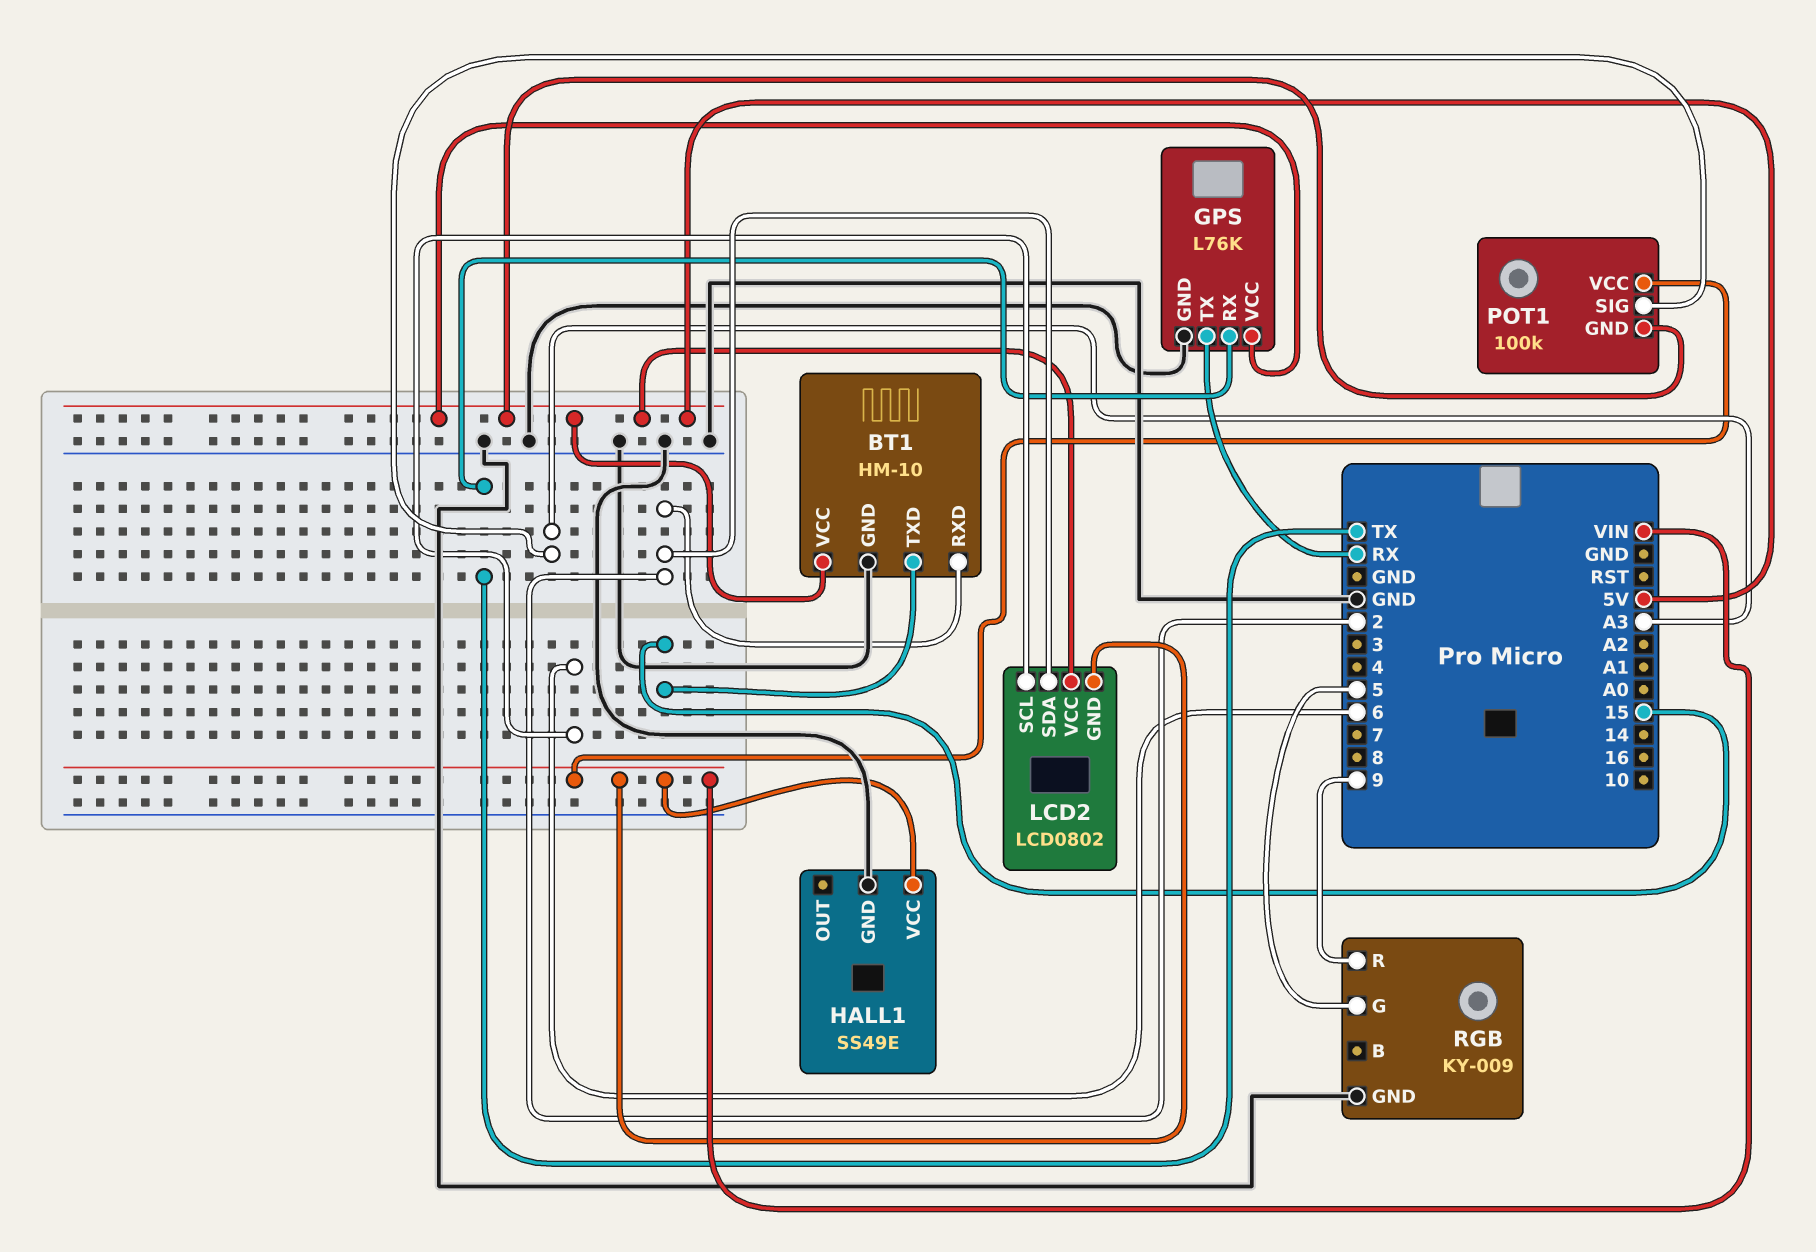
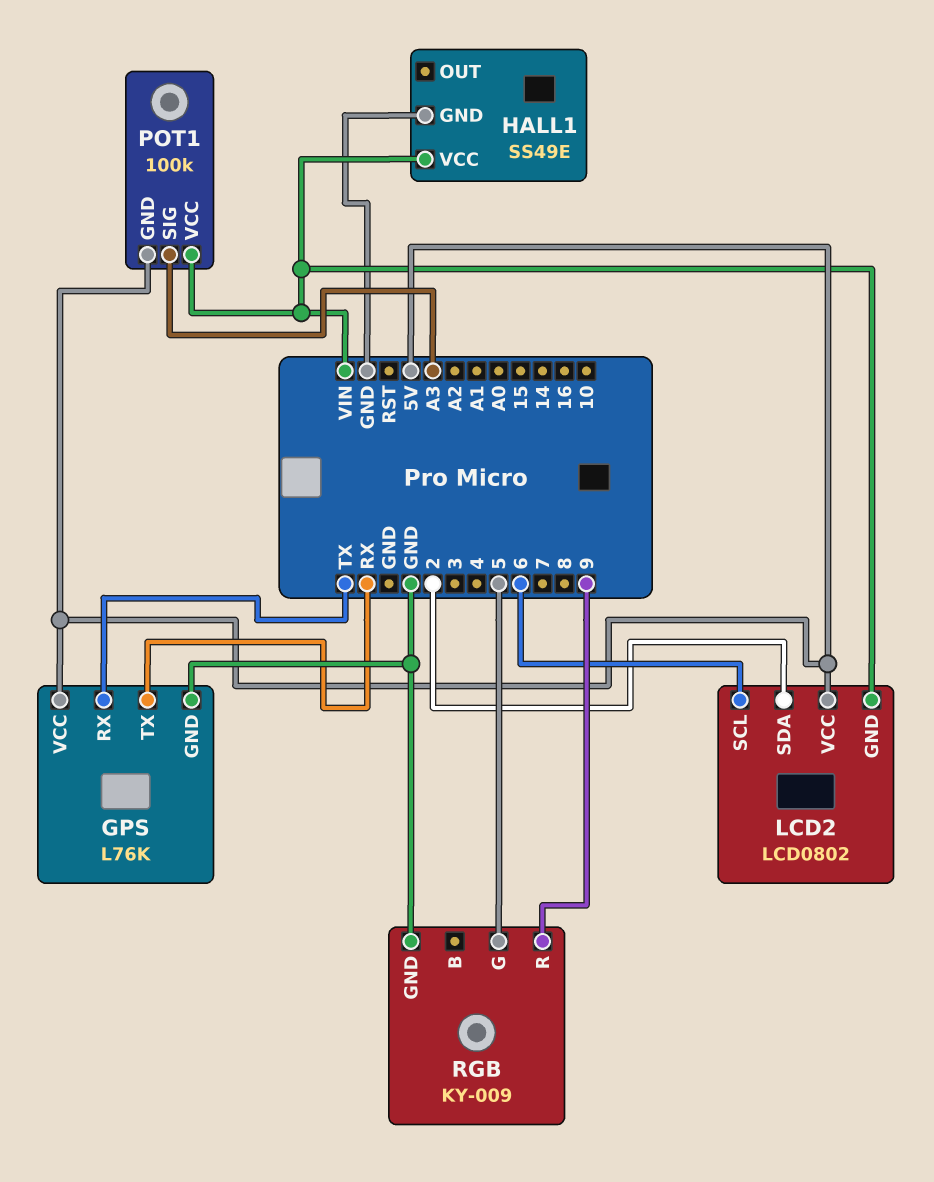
BT1: HM-10 -> none
BT1 pin GND: GND -> none
BT1 pin RXD: 2 -> none
BT1 pin TXD: 15 -> none
BT1 pin VCC: 5V -> none

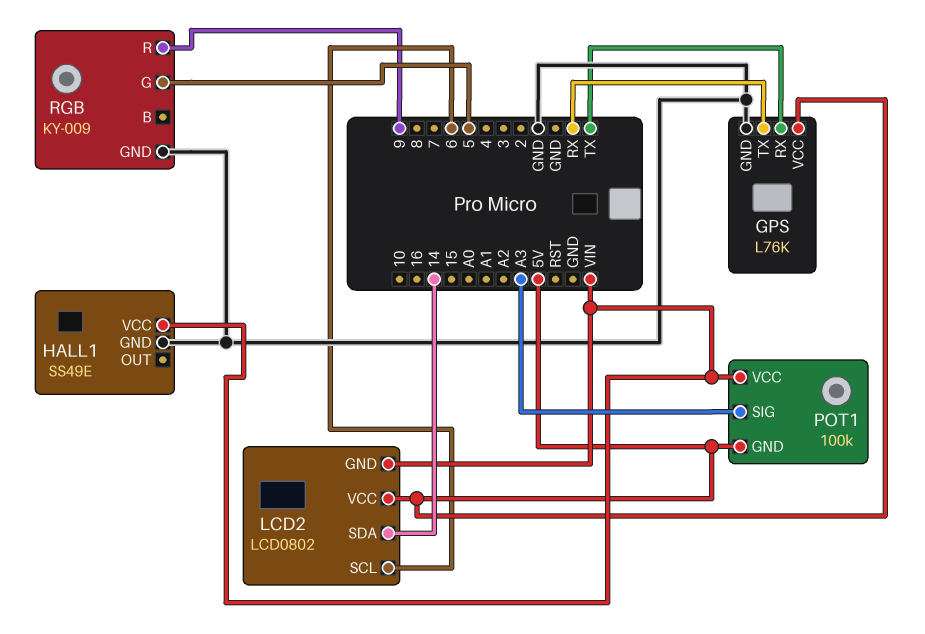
LCD2 pin SDA: 2 -> 14

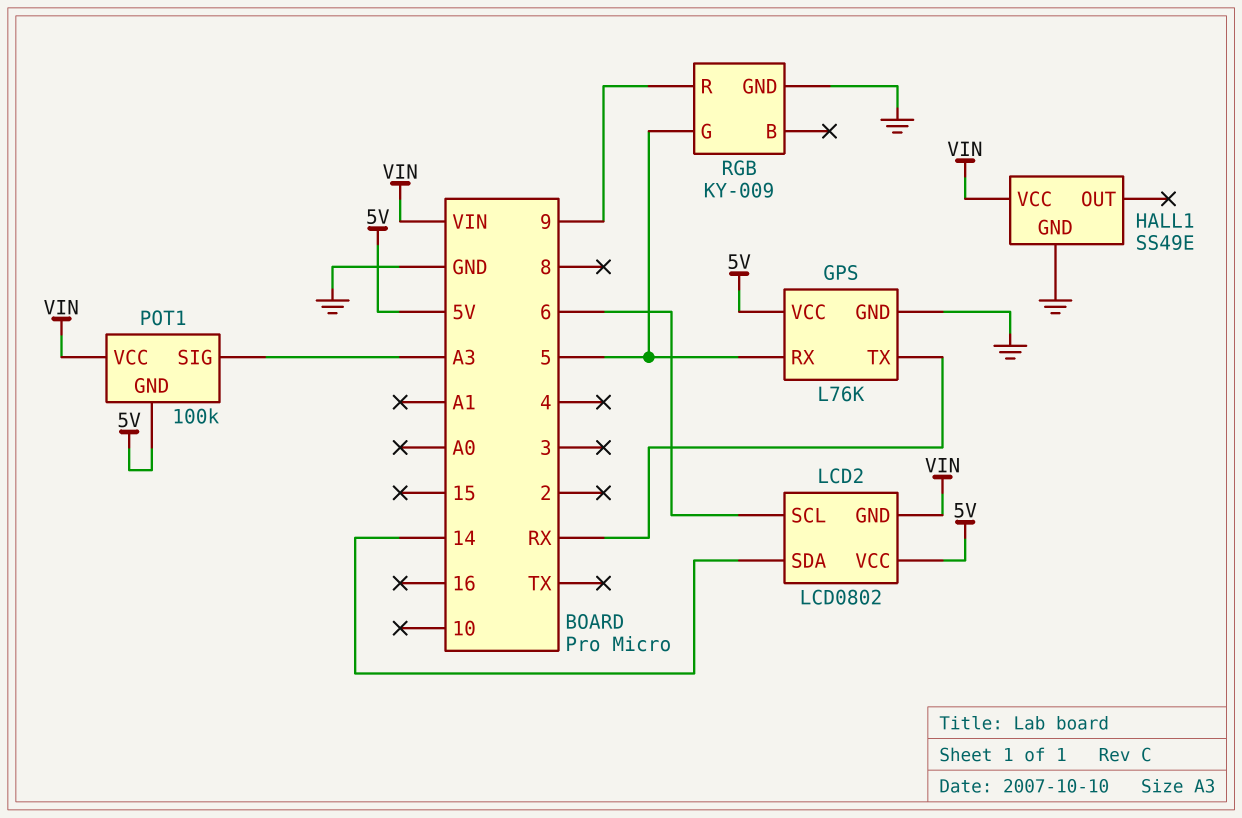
GPS pin RX: TX -> 5

